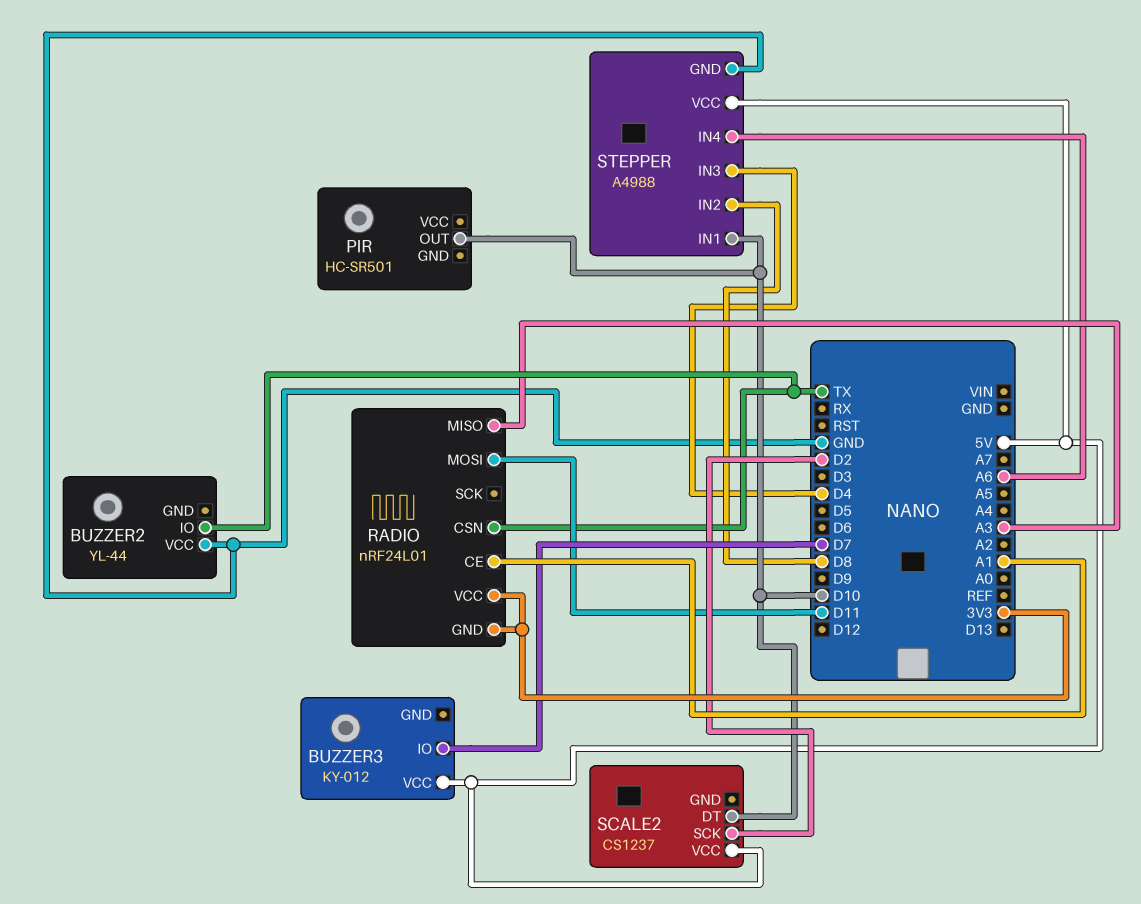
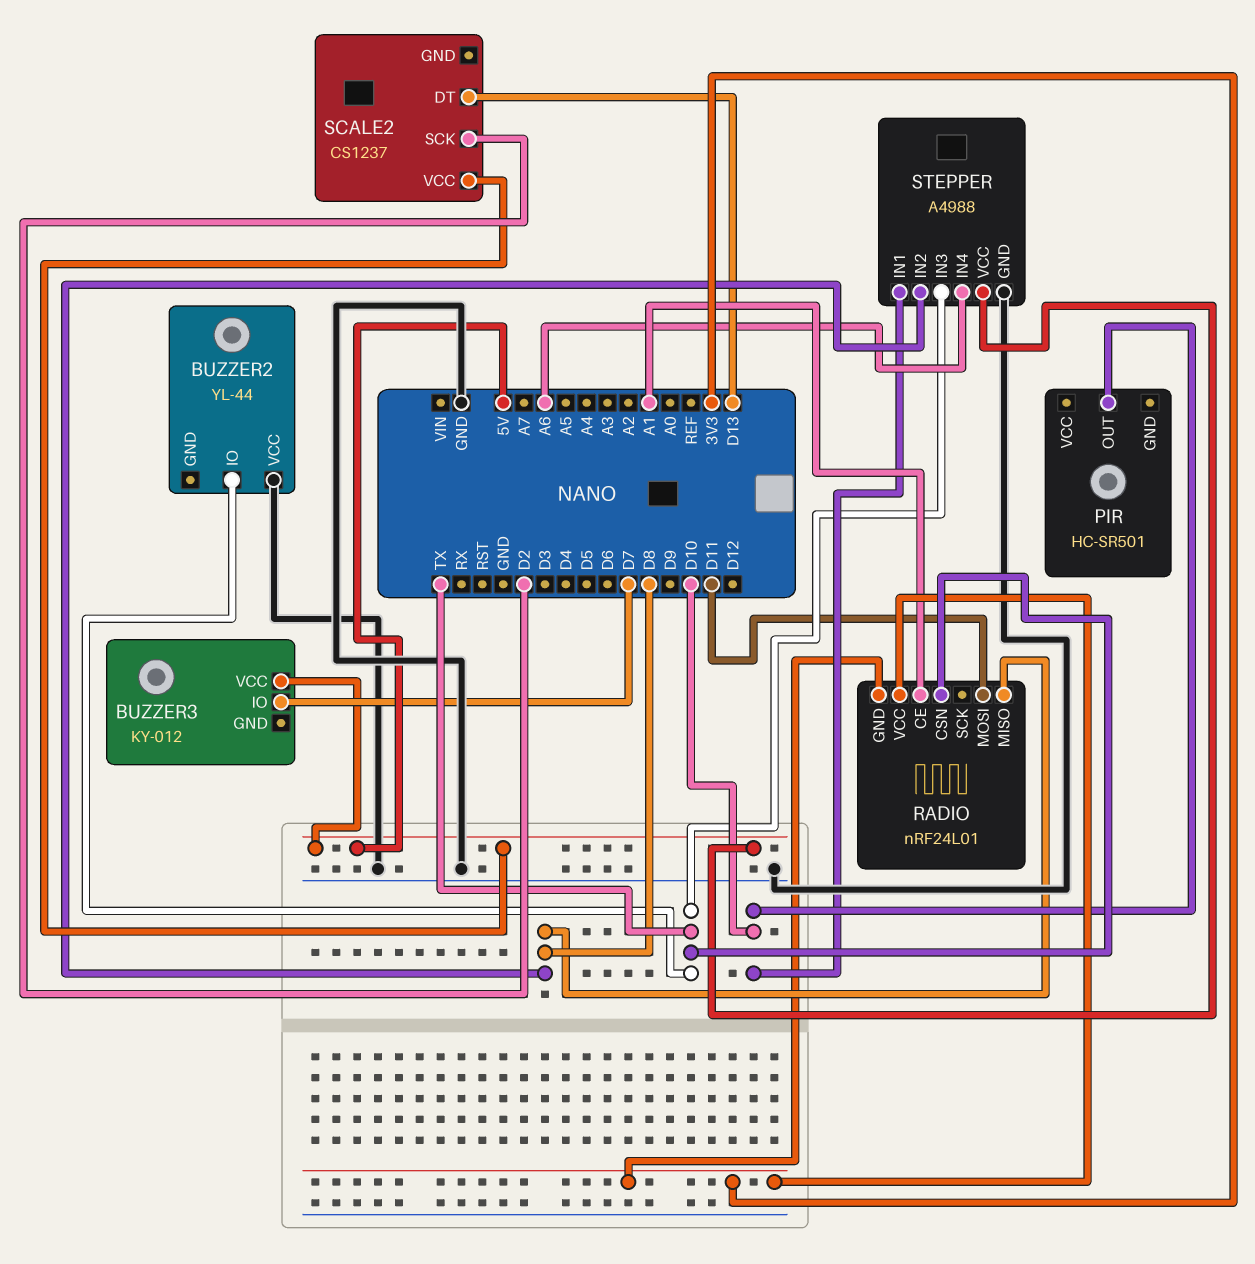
RADIO pin MISO: A3 -> D8
SCALE2 pin DT: D10 -> D13
STEPPER pin IN3: D4 -> TX

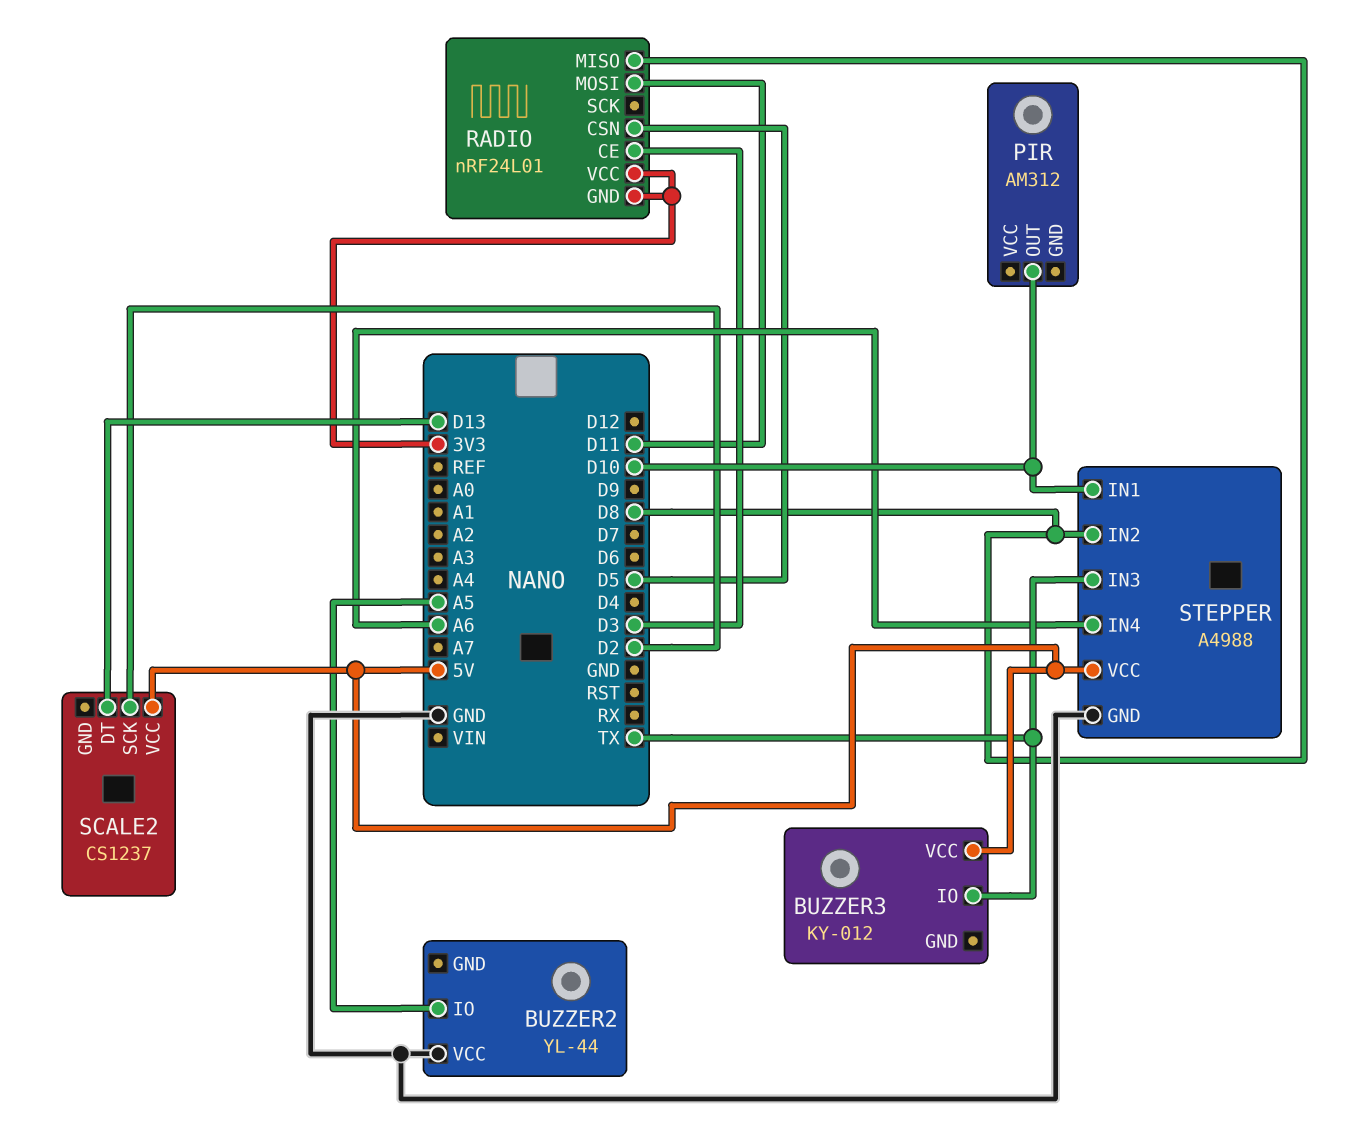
BUZZER2 pin IO: TX -> A5
BUZZER3 pin IO: D7 -> TX
PIR: HC-SR501 -> AM312
RADIO pin CE: A1 -> D3
RADIO pin CSN: TX -> D5

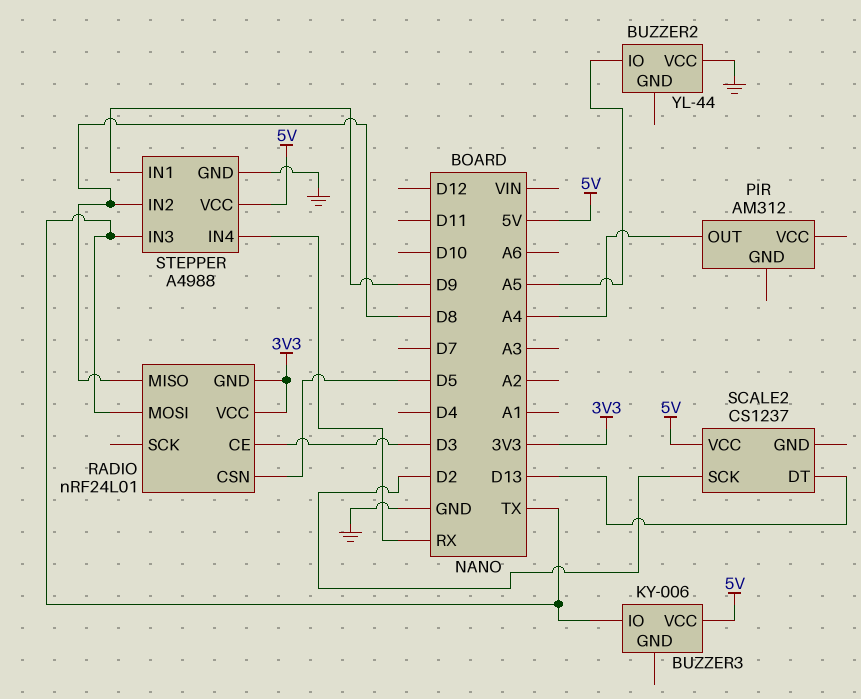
BUZZER3: KY-012 -> KY-006
PIR pin OUT: D10 -> A4
RADIO pin MOSI: D11 -> TX
STEPPER pin IN1: D10 -> D9
STEPPER pin IN4: A6 -> RX

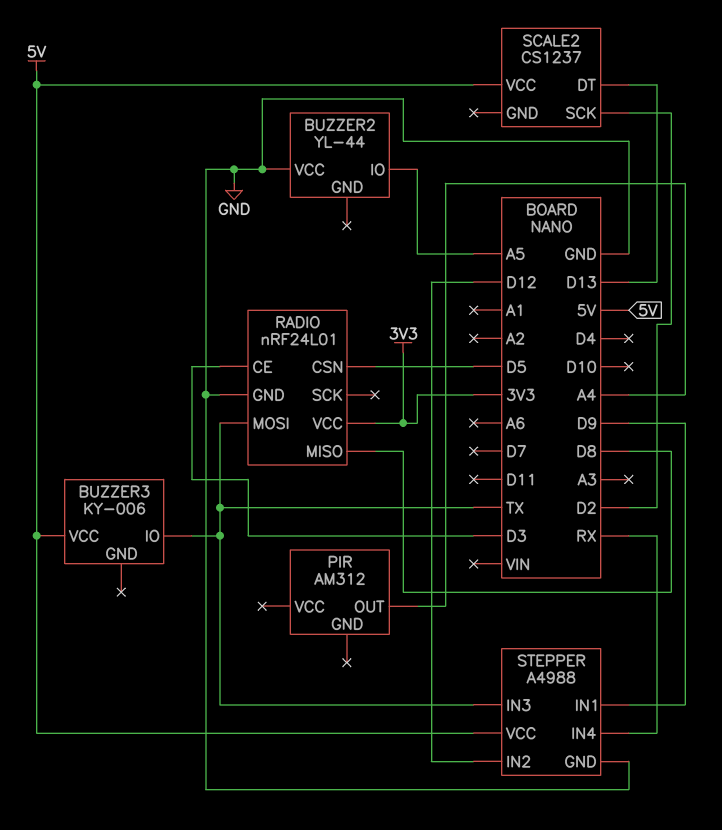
RADIO pin GND: 3V3 -> GND
STEPPER pin IN2: D8 -> D12

